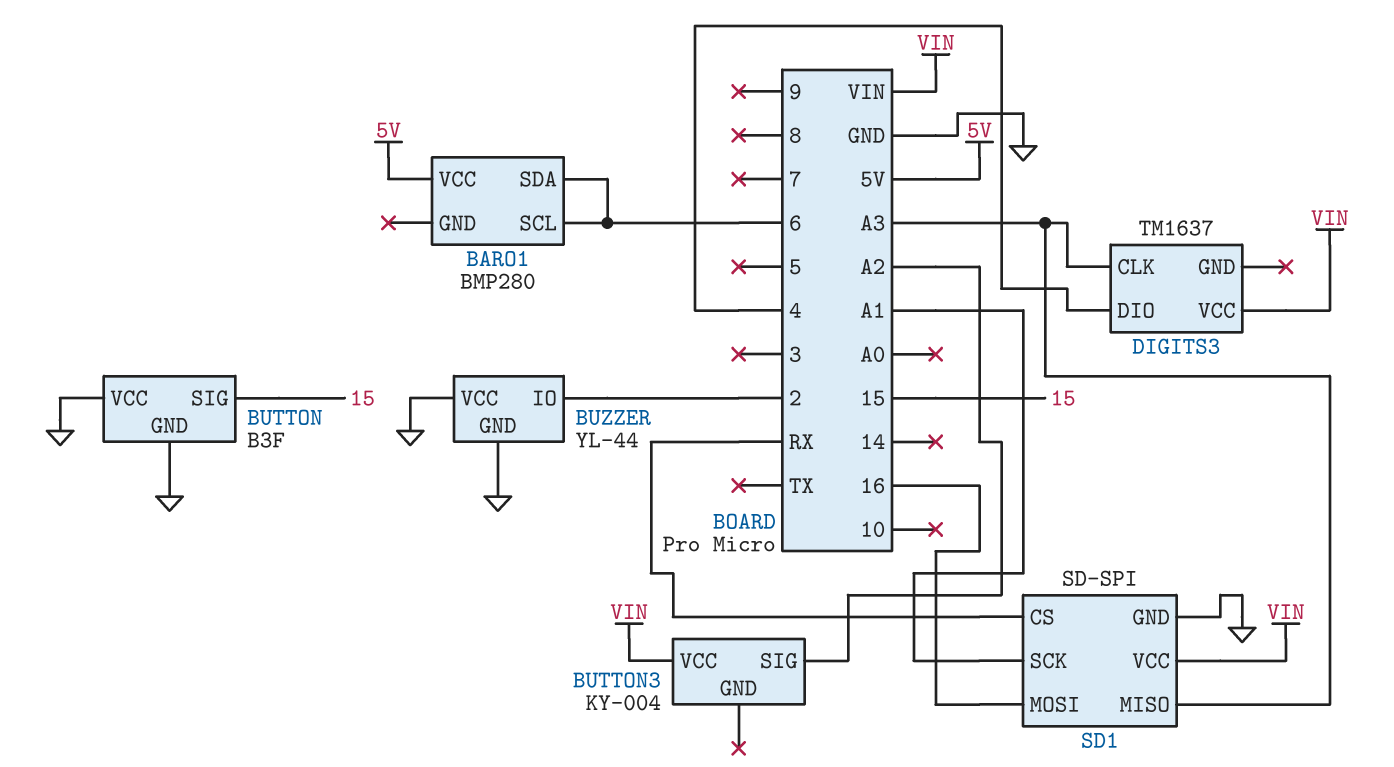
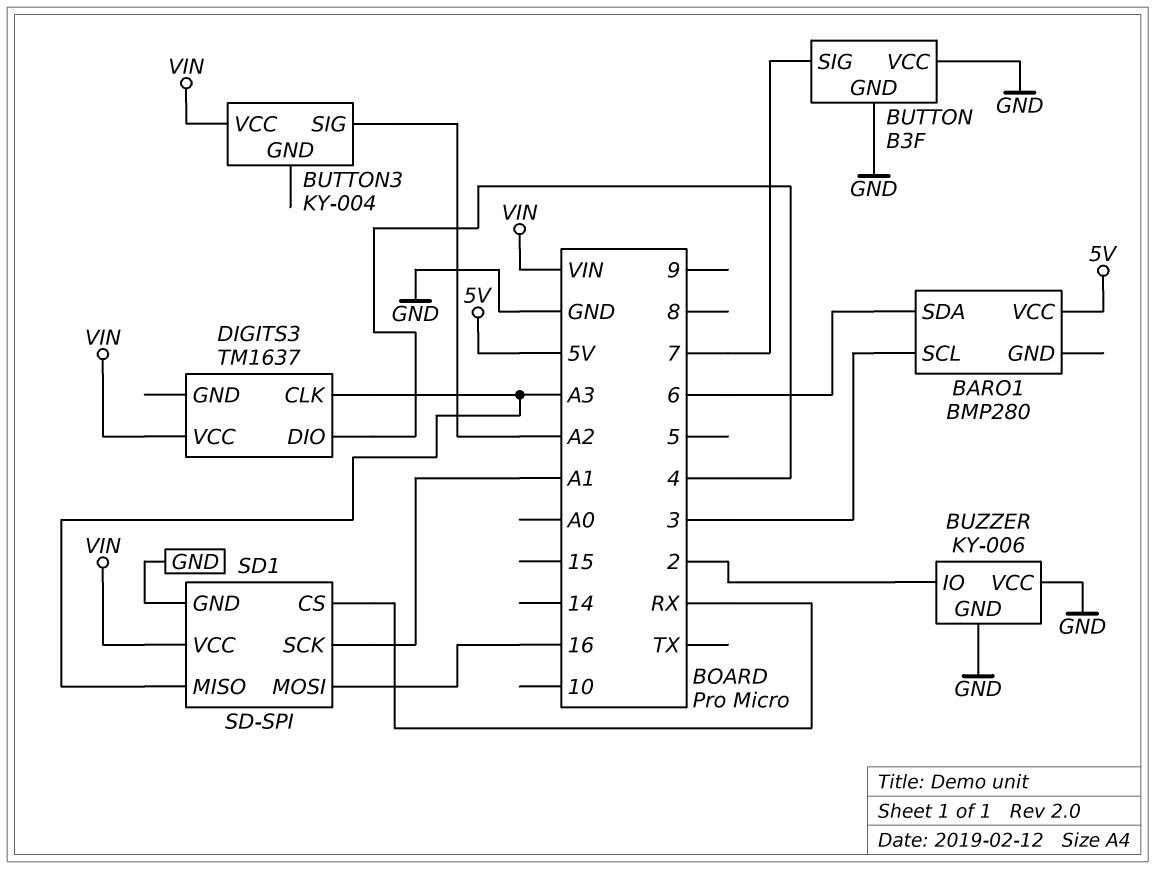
BARO1 pin SCL: 6 -> 3
BUTTON pin SIG: 15 -> 7
BUZZER: YL-44 -> KY-006

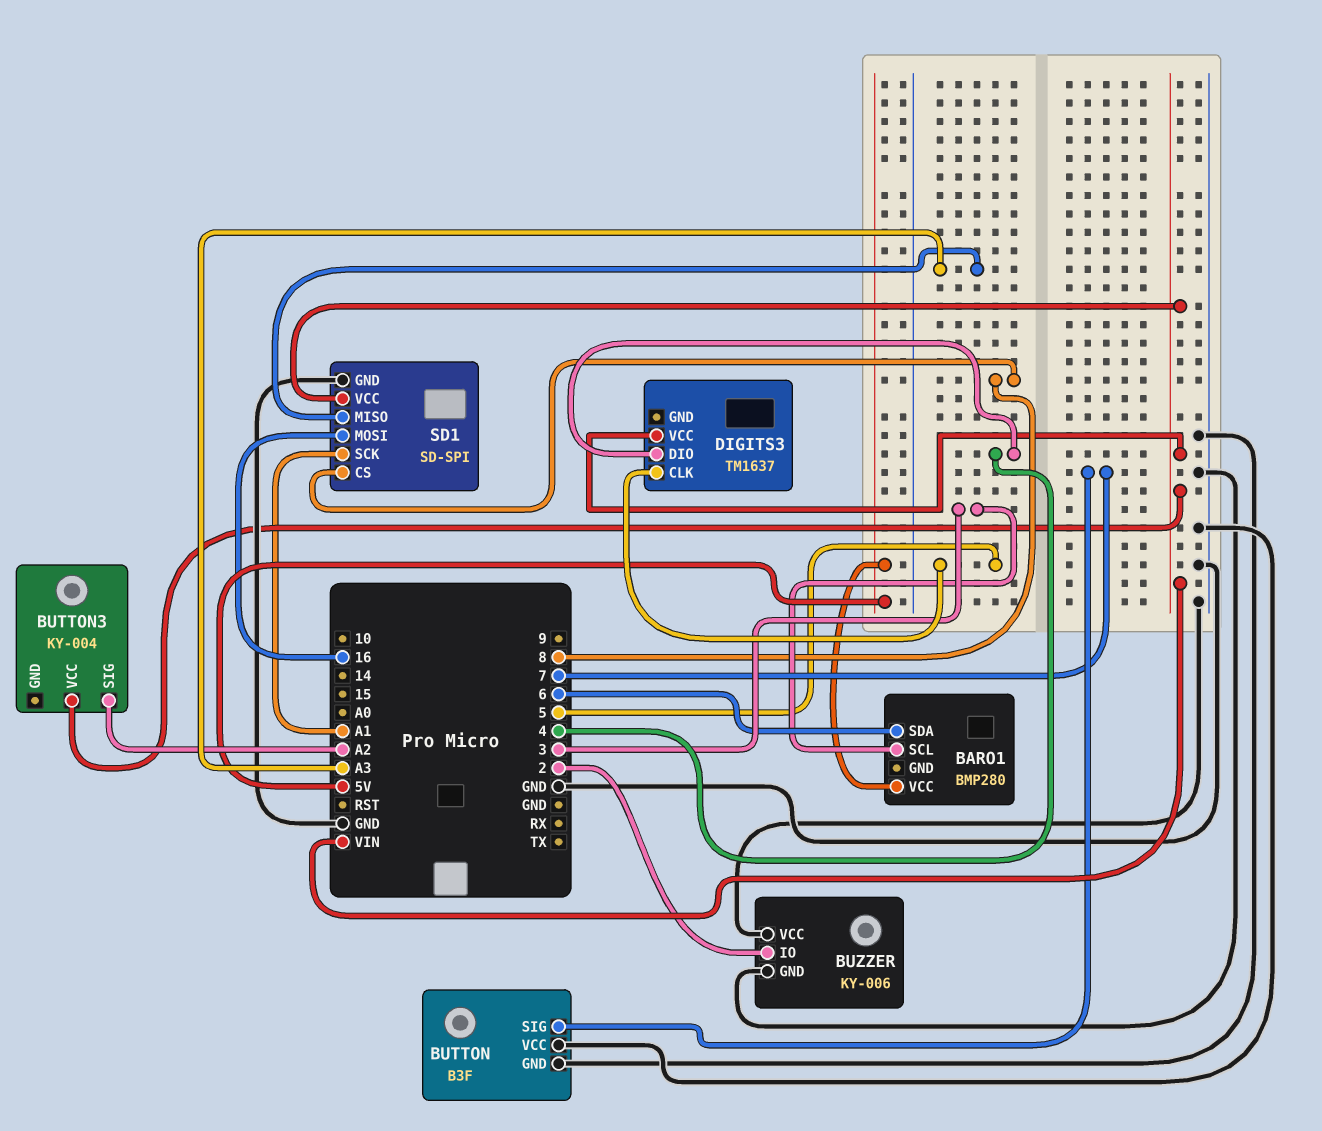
DIGITS3 pin CLK: A3 -> 5
SD1 pin CS: RX -> 8

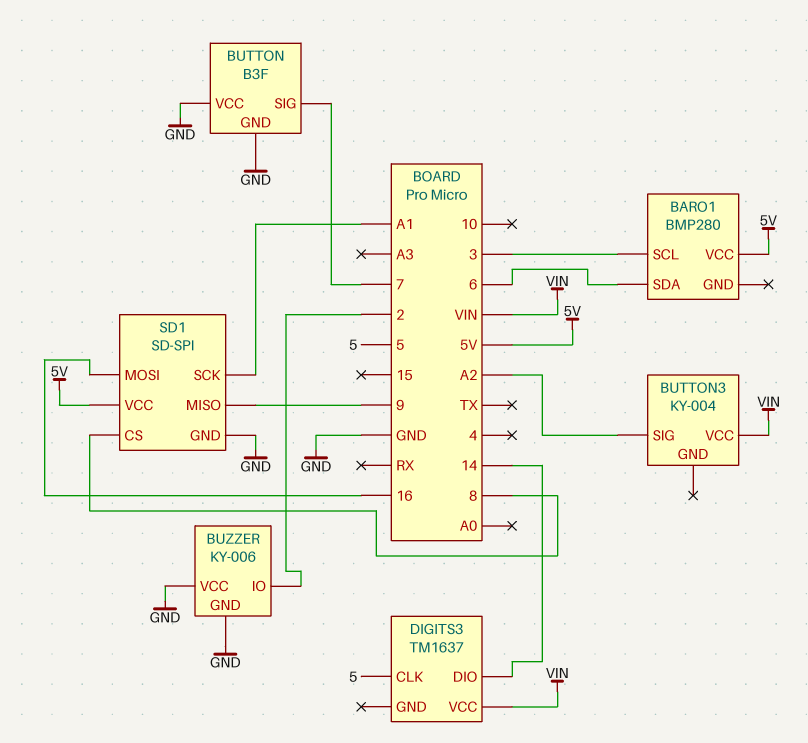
DIGITS3 pin DIO: 4 -> 14
SD1 pin MISO: A3 -> 9
SD1 pin VCC: VIN -> 5V

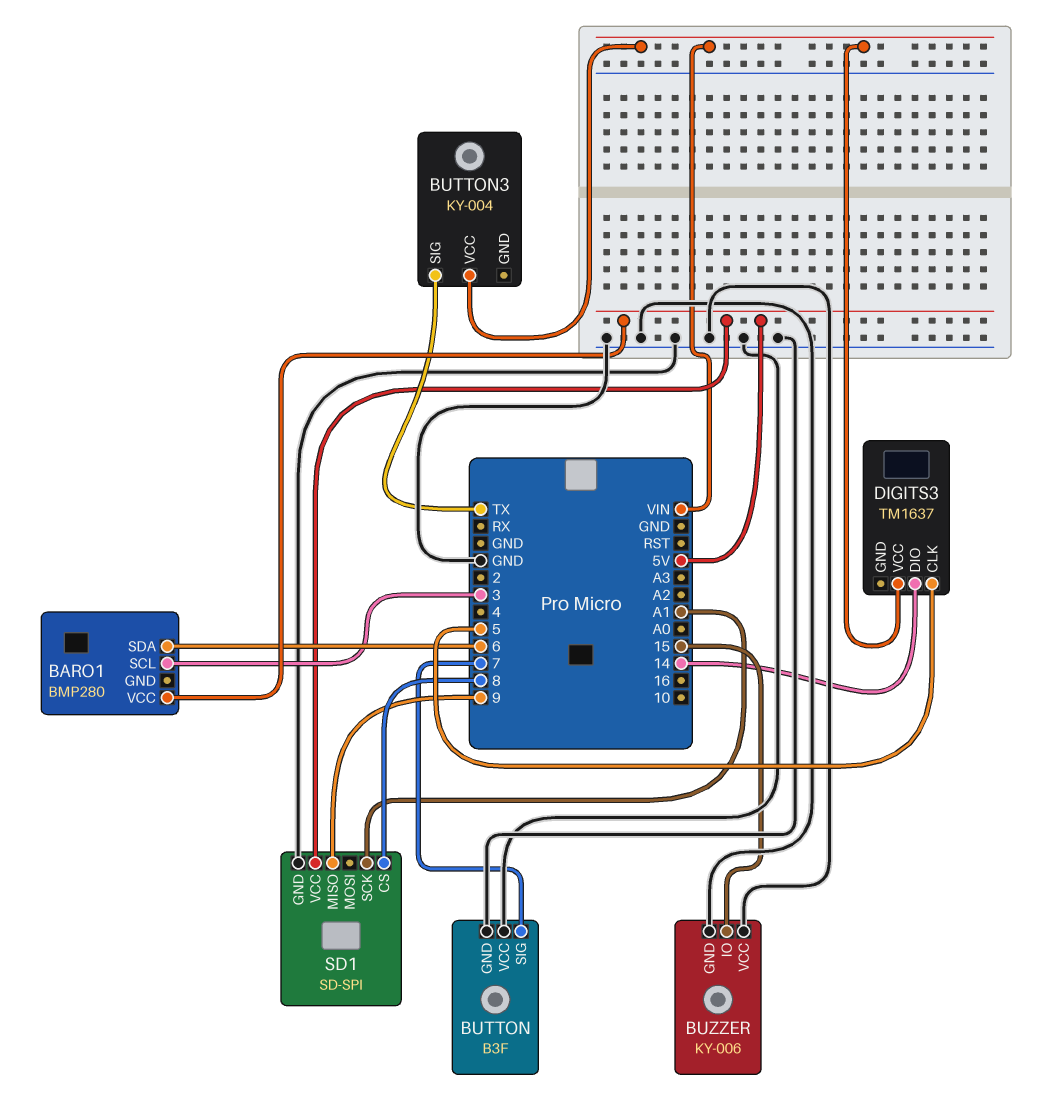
BUTTON3 pin SIG: A2 -> TX
BUZZER pin IO: 2 -> 15
SD1 pin MOSI: 16 -> none

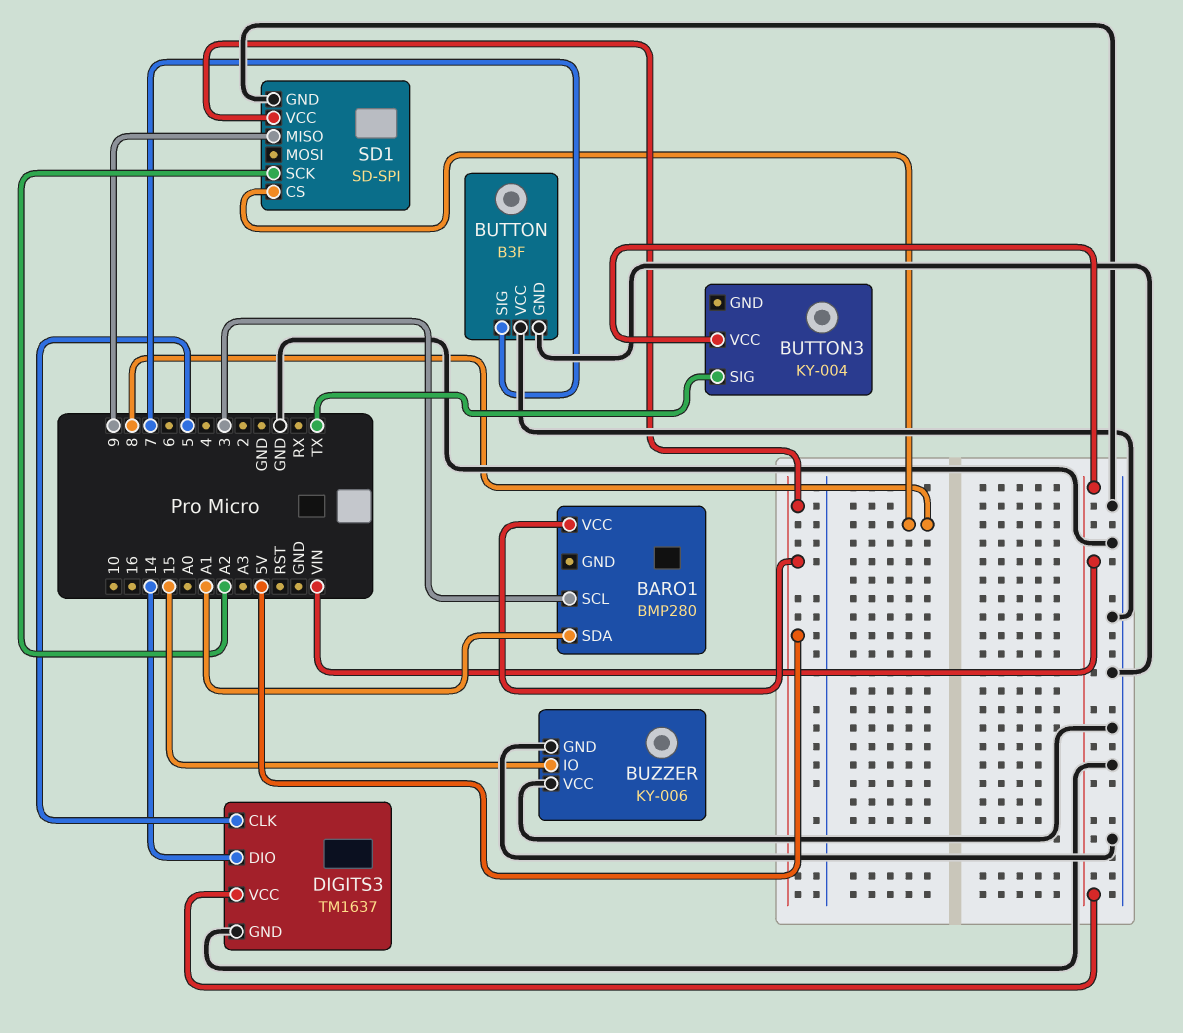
BARO1 pin SDA: 6 -> A1
DIGITS3 pin GND: none -> GND
SD1 pin SCK: A1 -> A2

